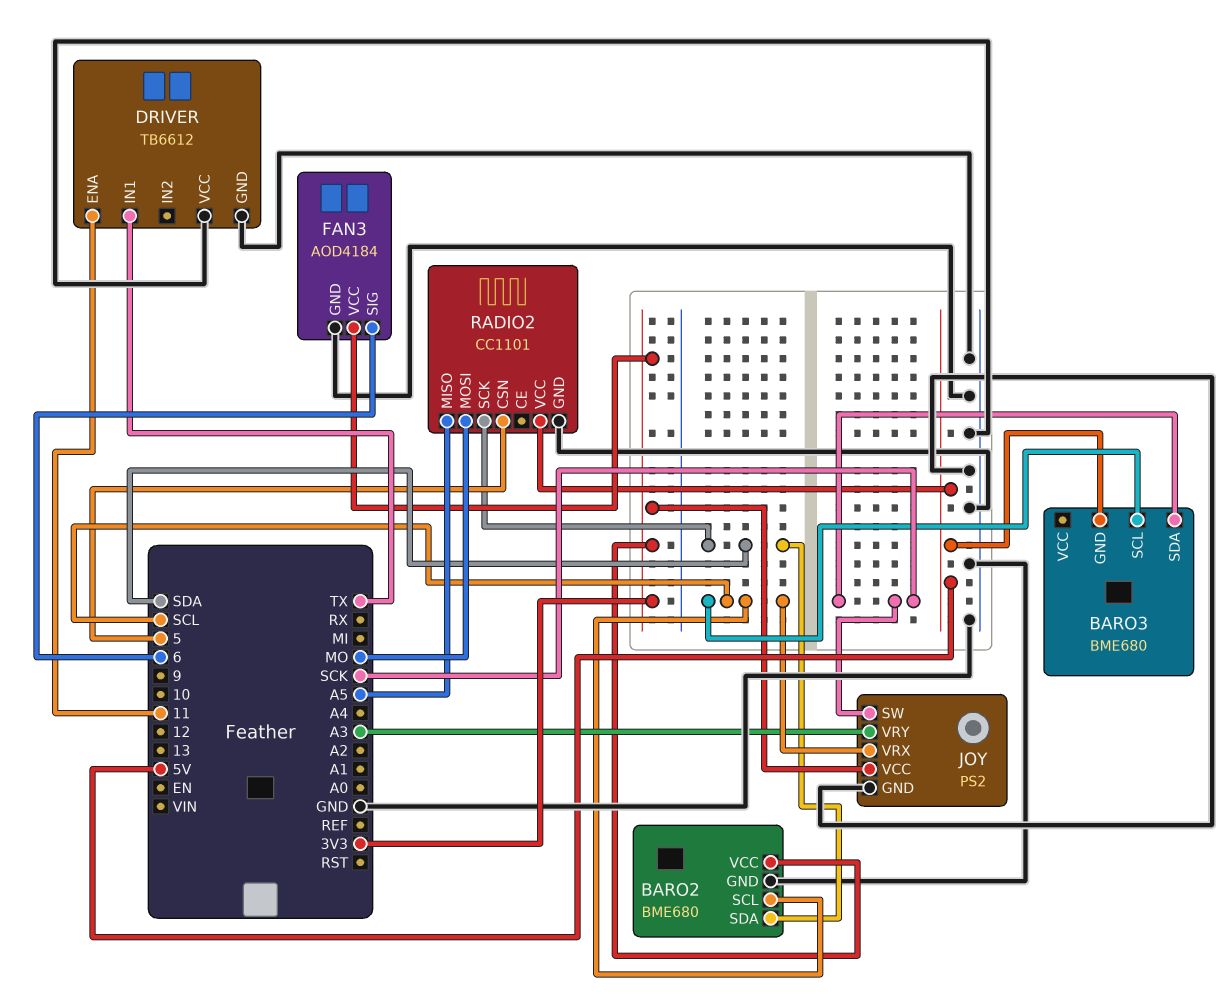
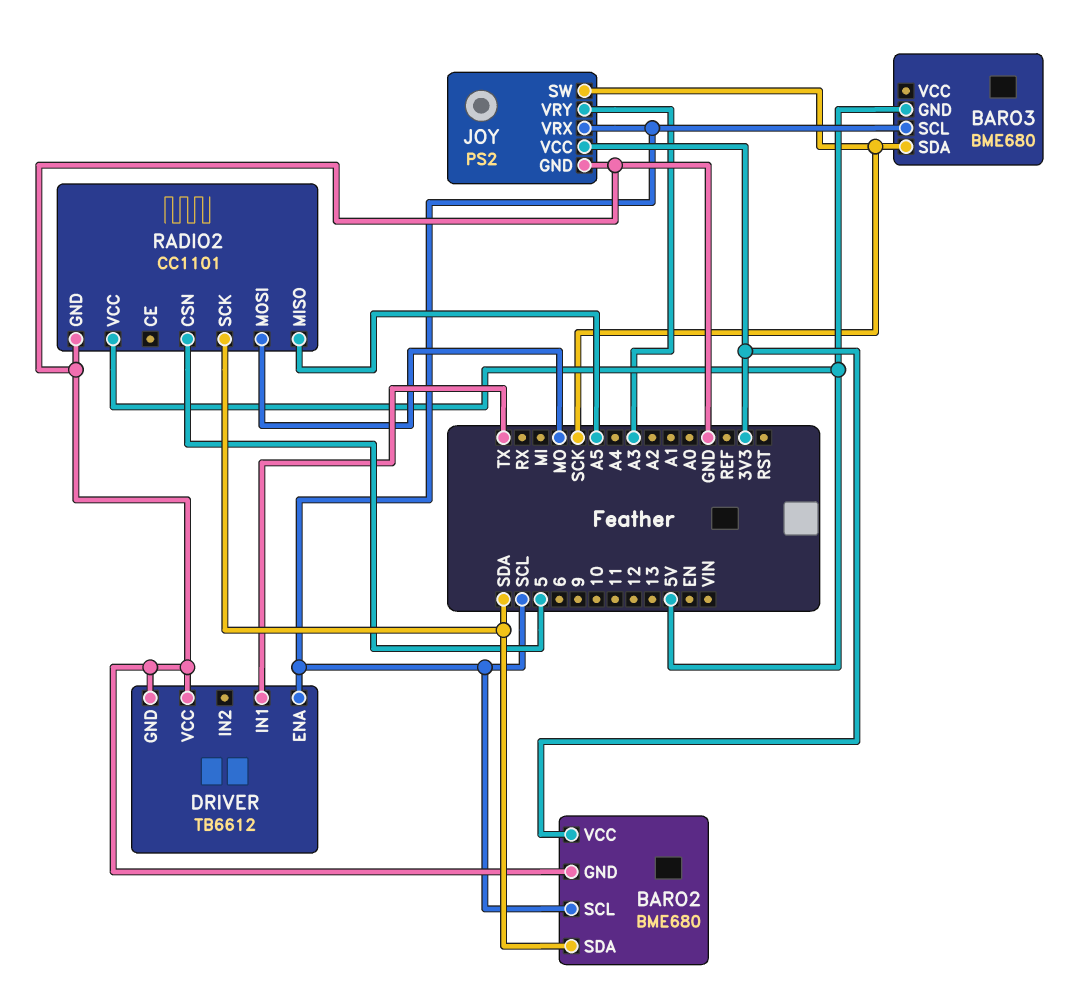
DRIVER pin ENA: 11 -> SCL
FAN3: AOD4184 -> none
FAN3 pin GND: GND -> none
FAN3 pin SIG: 6 -> none
FAN3 pin VCC: 3V3 -> none

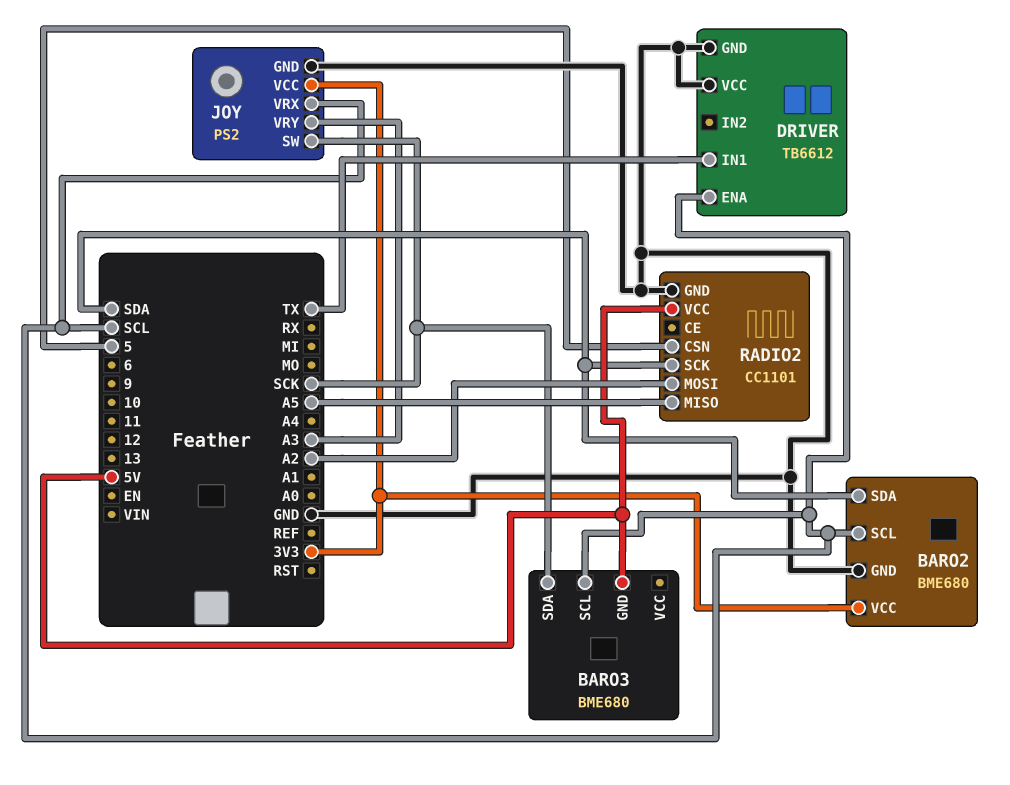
RADIO2 pin MOSI: MO -> A2

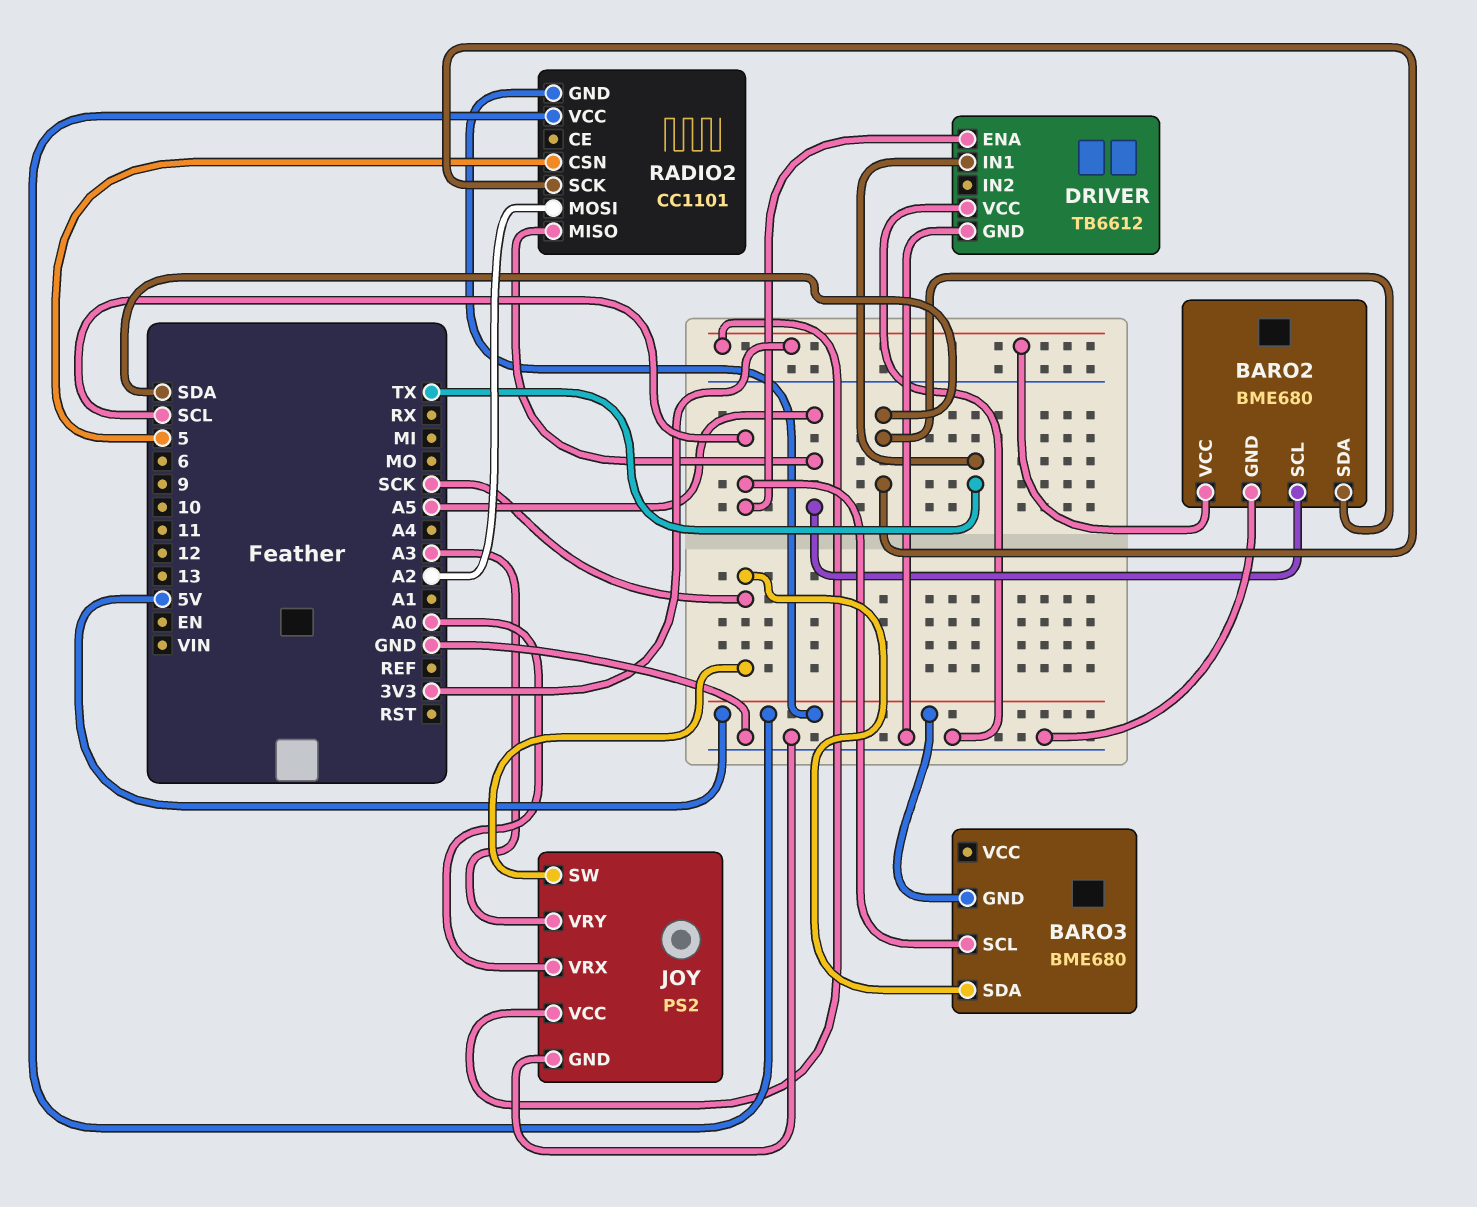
BARO2 pin SCL: SCL -> A5
JOY pin VRX: SCL -> A0
RADIO2 pin GND: GND -> 5V

